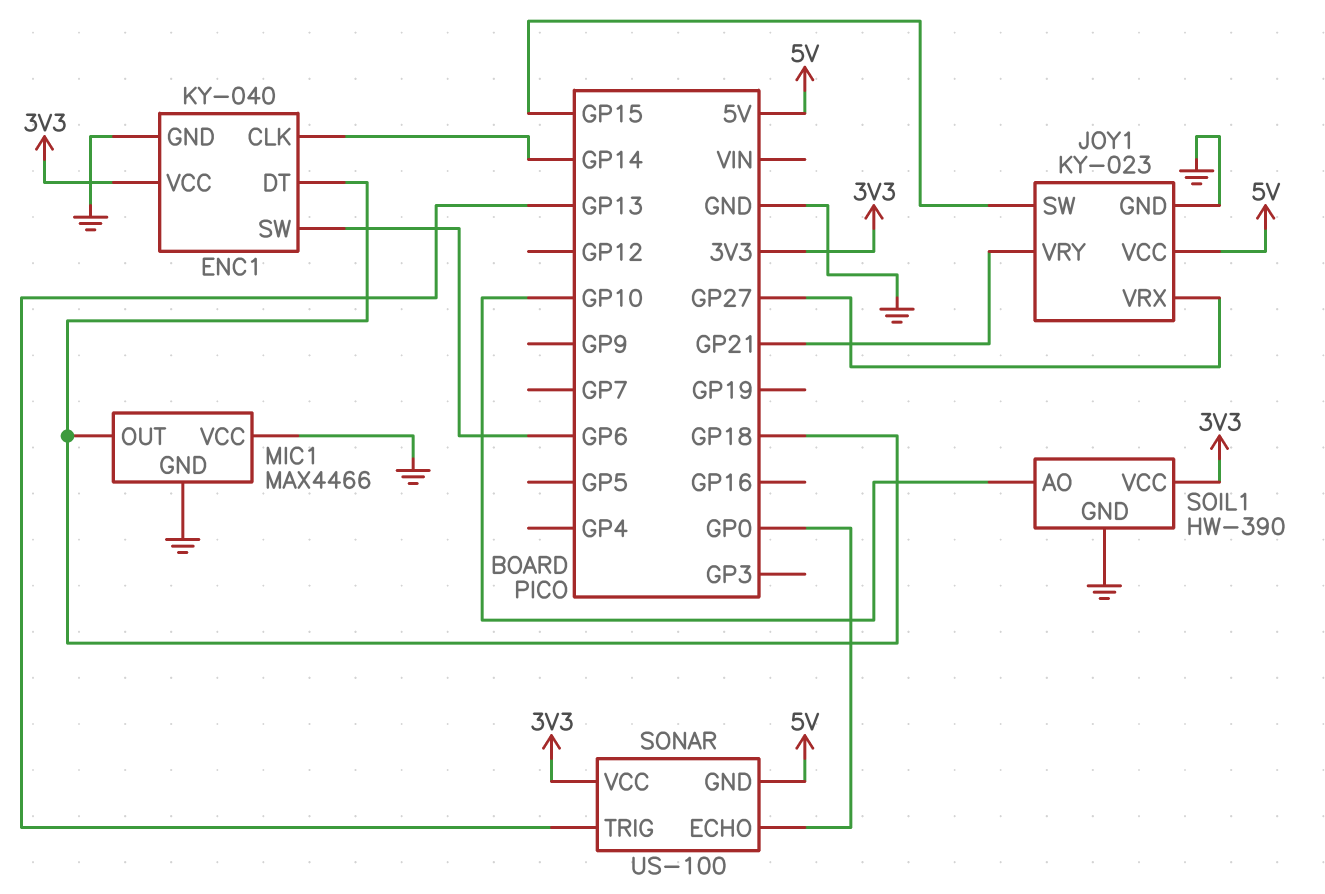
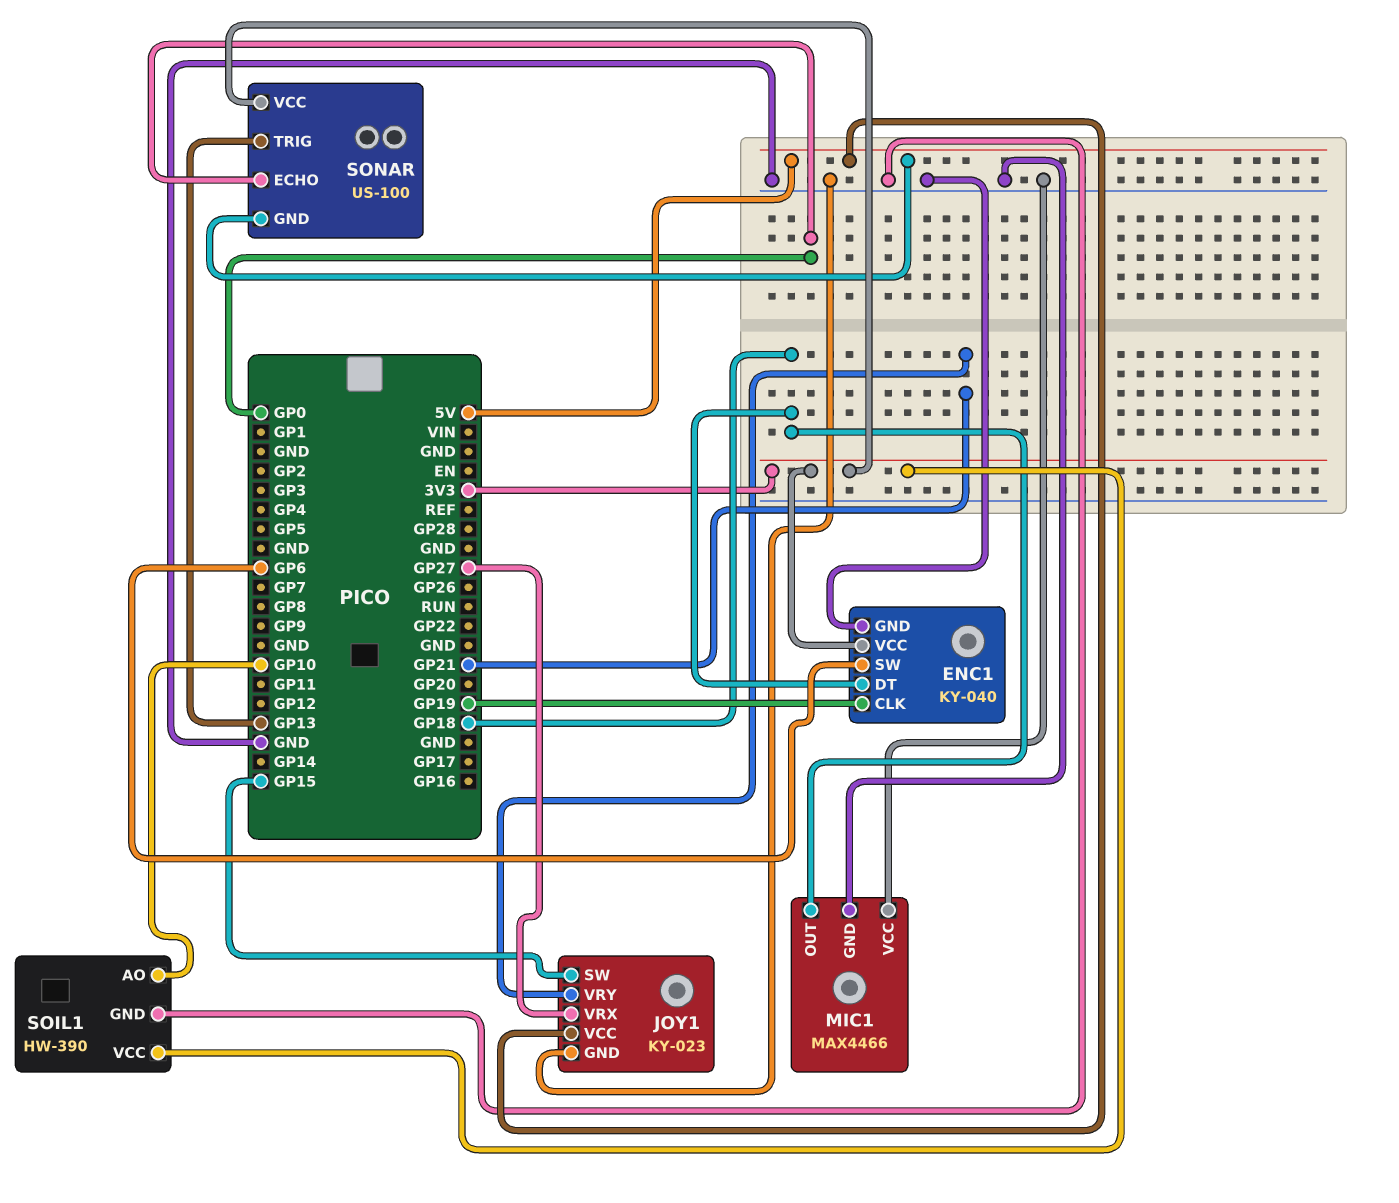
ENC1 pin CLK: GP14 -> GP19

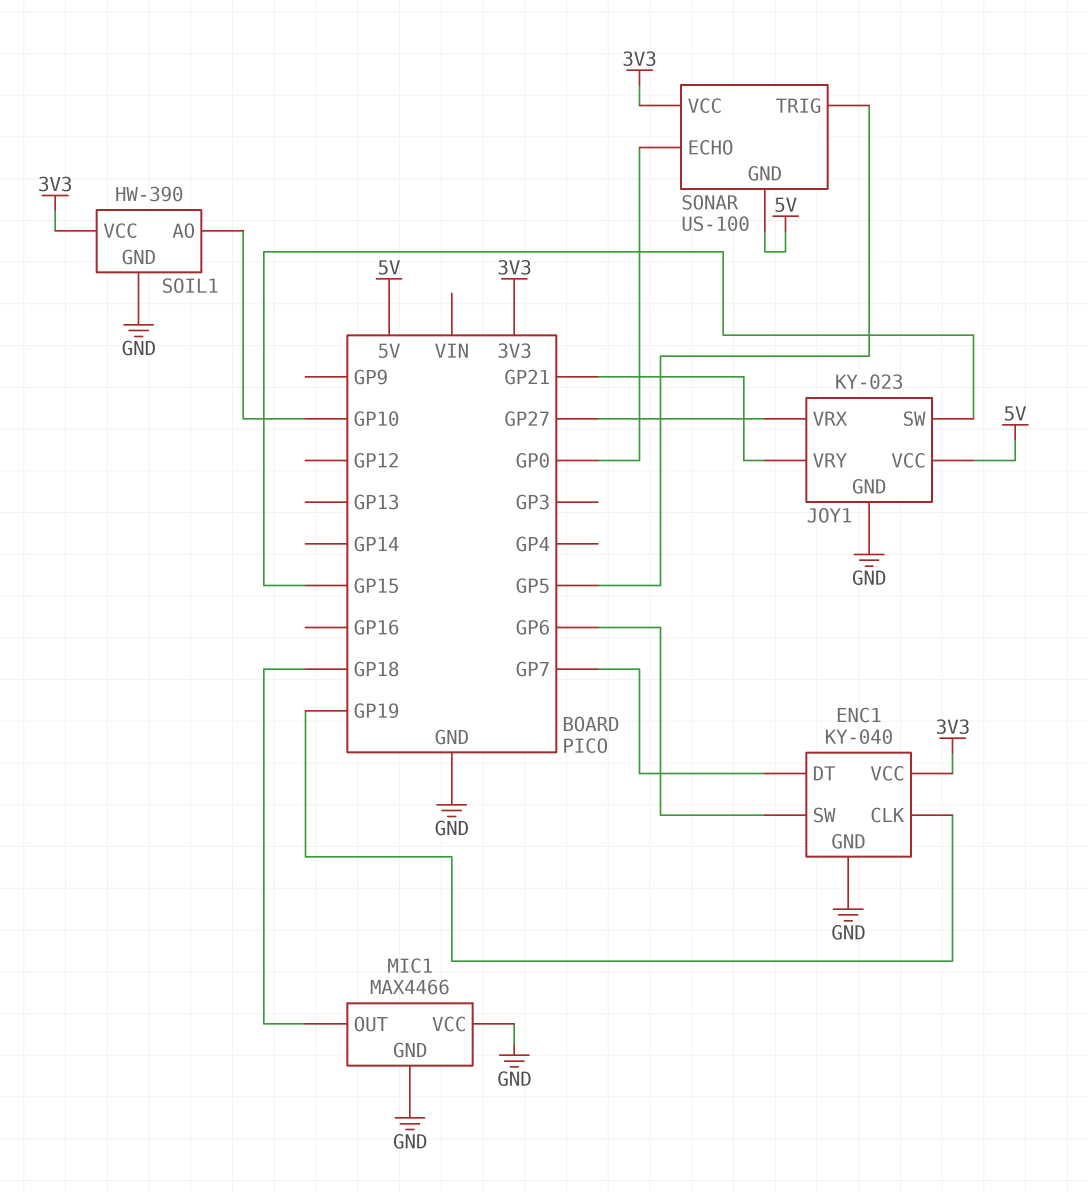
ENC1 pin DT: GP18 -> GP7
SONAR pin TRIG: GP13 -> GP5

